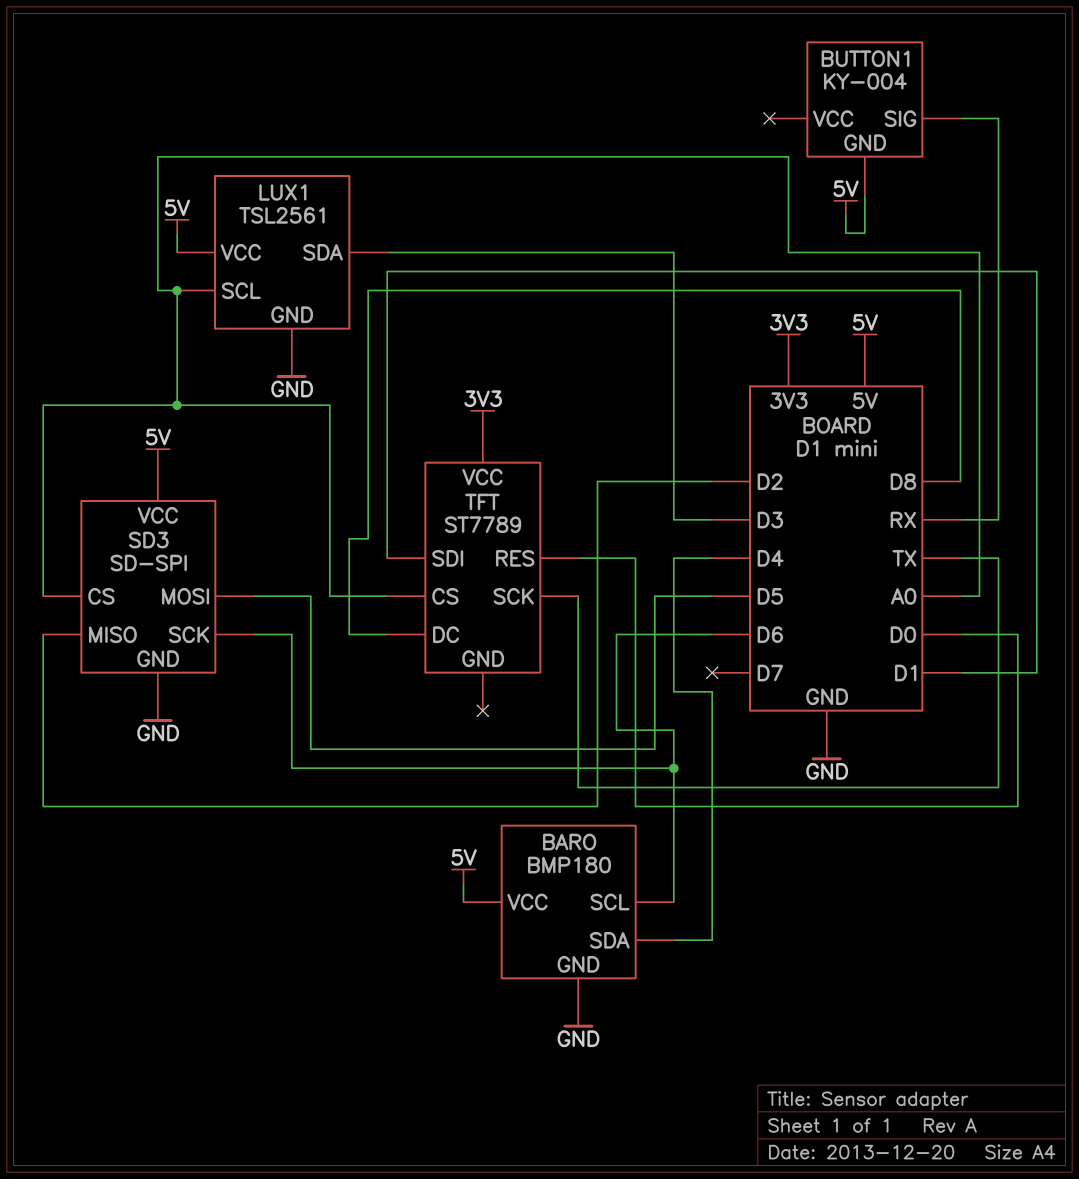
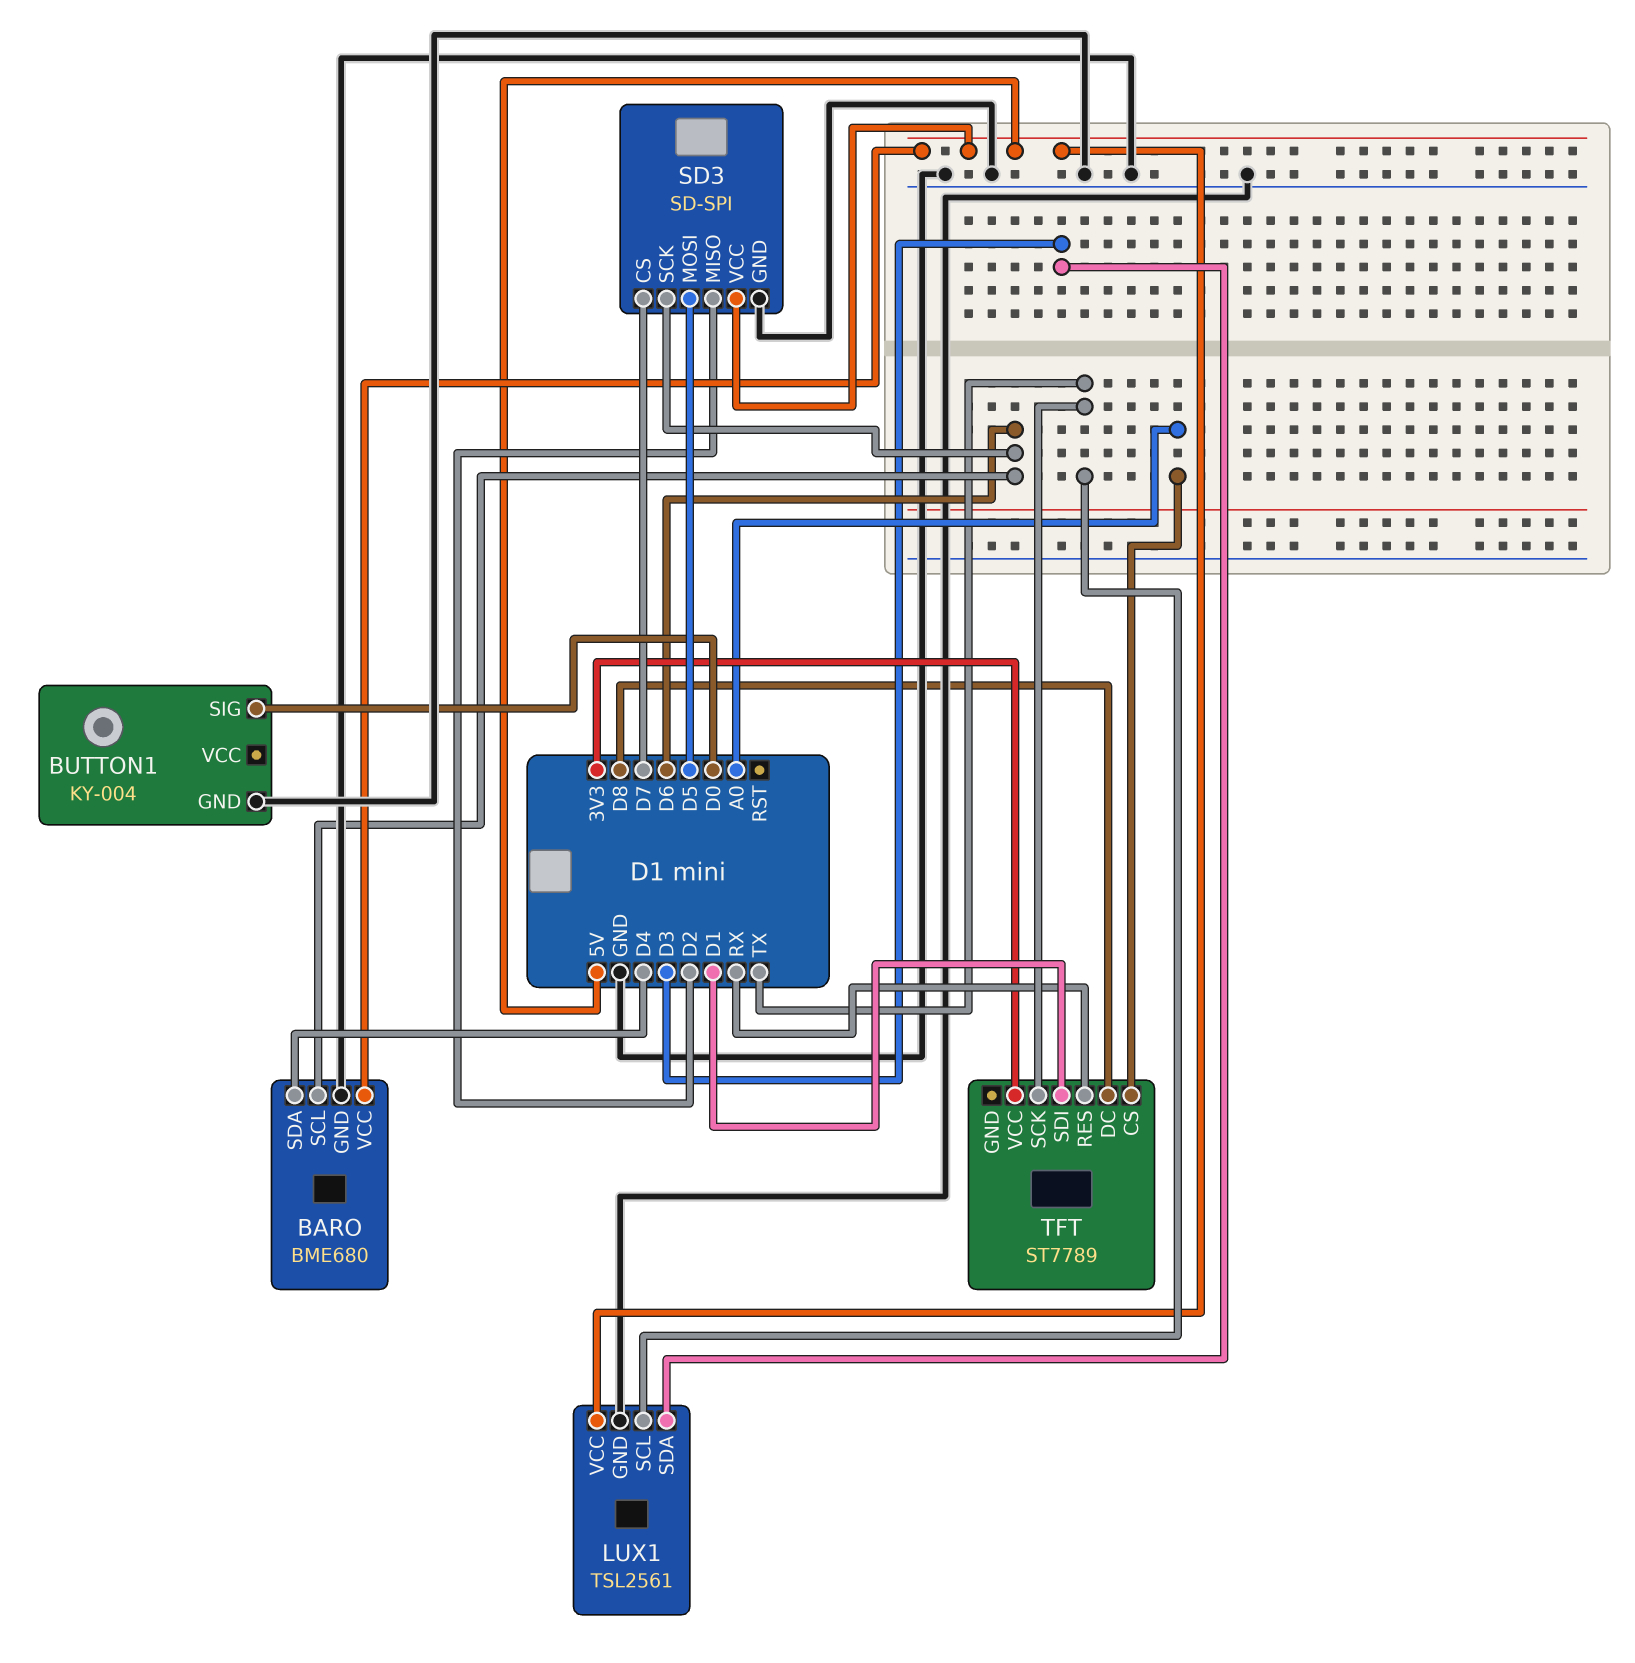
BARO: BMP180 -> BME680
BUTTON1 pin GND: 5V -> GND
BUTTON1 pin SIG: RX -> D0
LUX1 pin SCL: A0 -> TX
SD3 pin CS: A0 -> D7
TFT pin RES: D0 -> RX

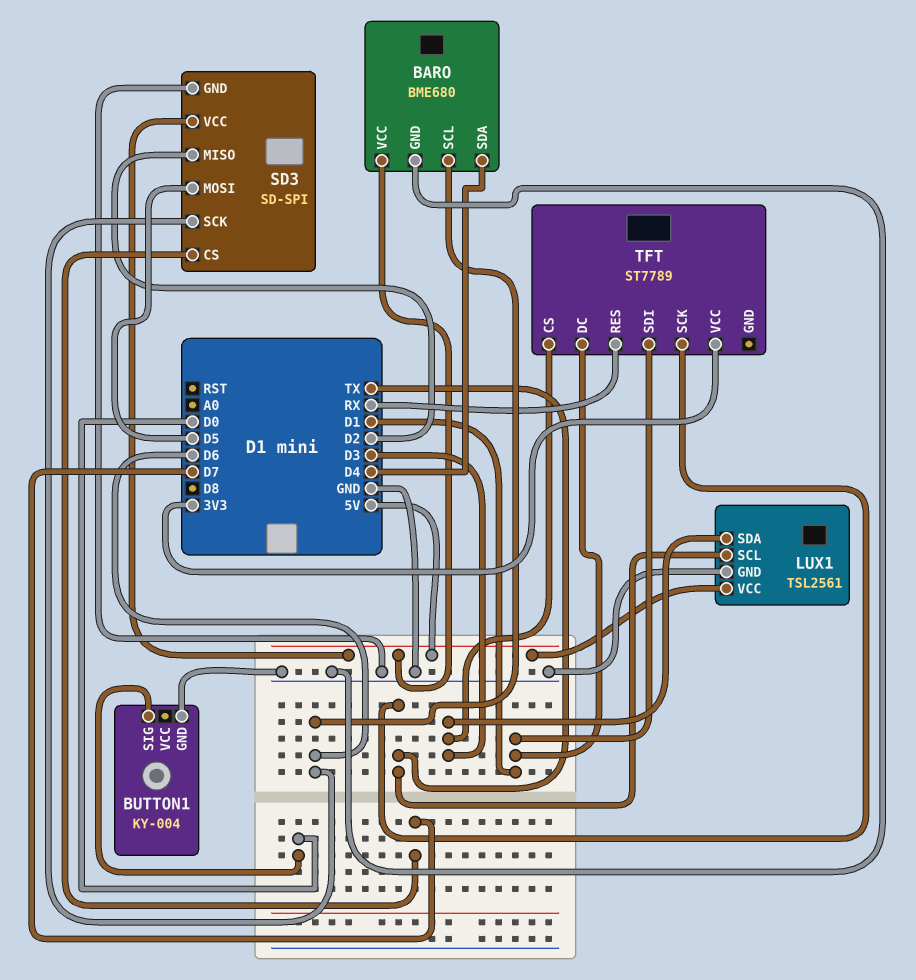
TFT pin CS: A0 -> D3
TFT pin DC: D8 -> D1

